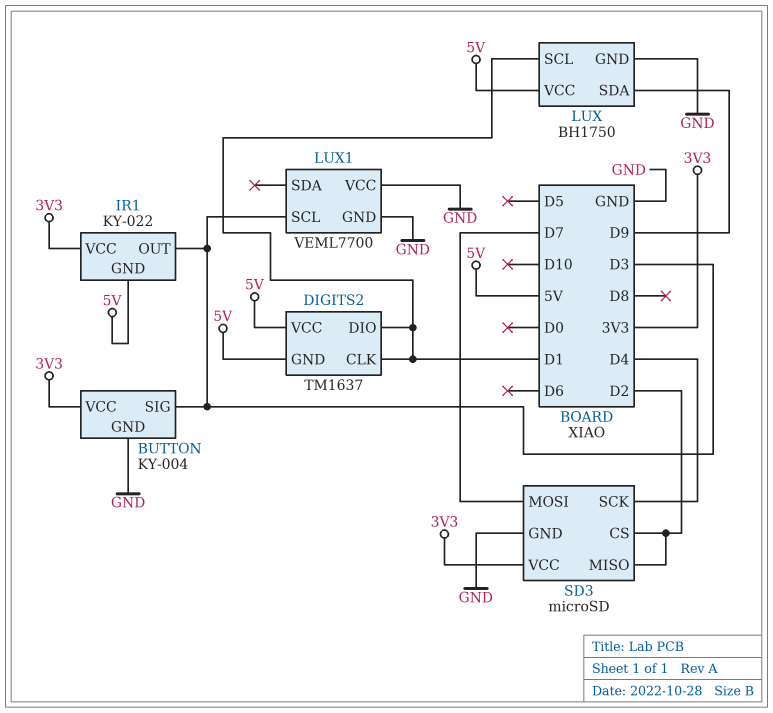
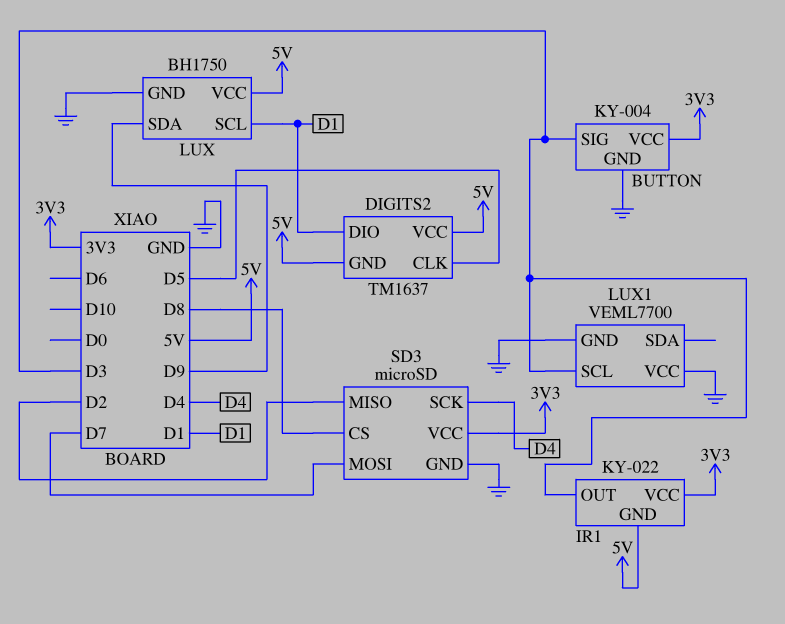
DIGITS2 pin CLK: D1 -> D5
SD3 pin CS: D2 -> D8

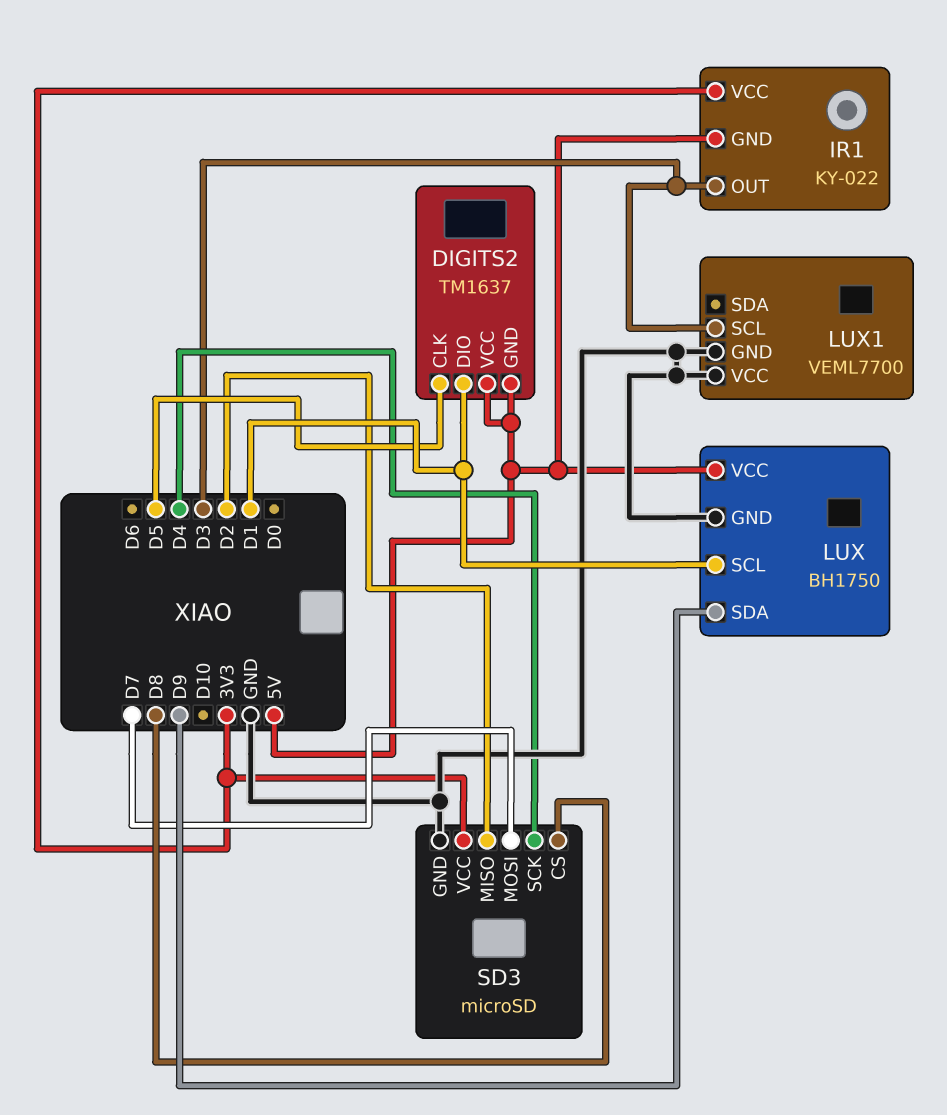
BUTTON: KY-004 -> none
BUTTON pin GND: GND -> none
BUTTON pin SIG: D3 -> none
BUTTON pin VCC: 3V3 -> none

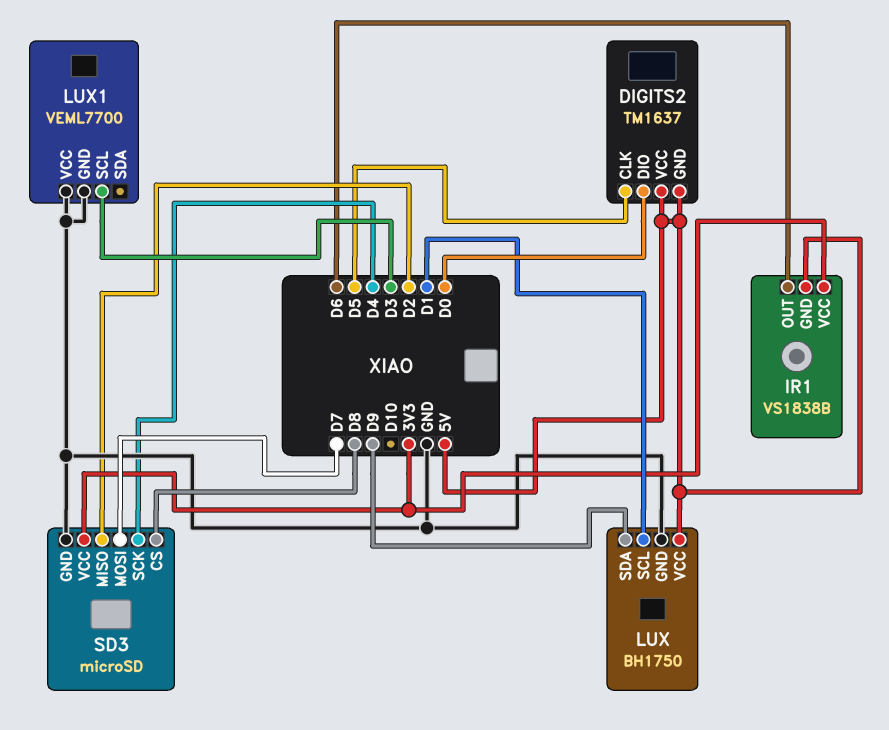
DIGITS2 pin DIO: D1 -> D0
IR1: KY-022 -> VS1838B
IR1 pin OUT: D3 -> D6

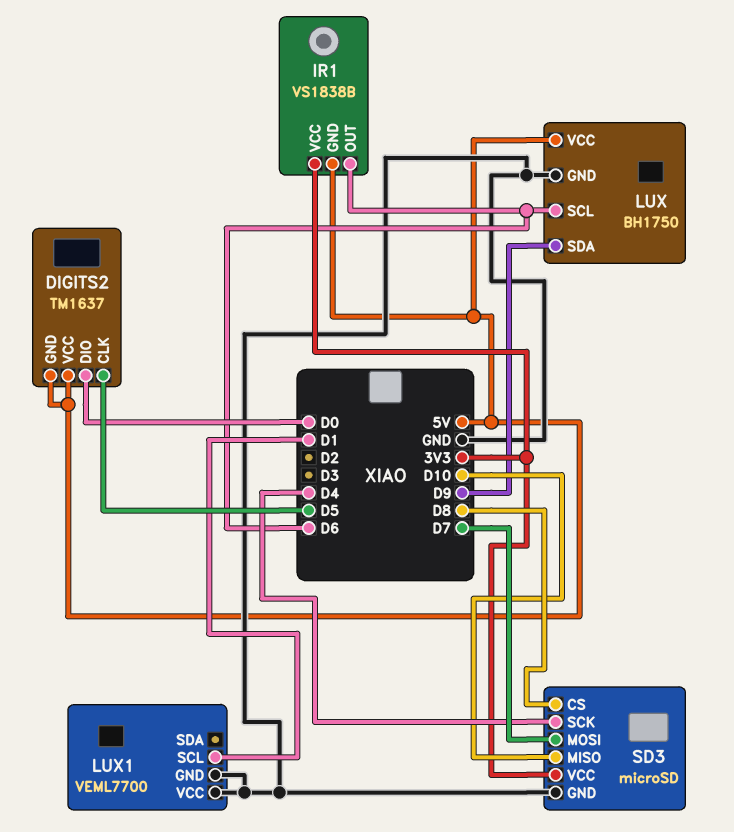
LUX pin SCL: D1 -> D6
LUX1 pin SCL: D3 -> D1
SD3 pin MISO: D2 -> D10

